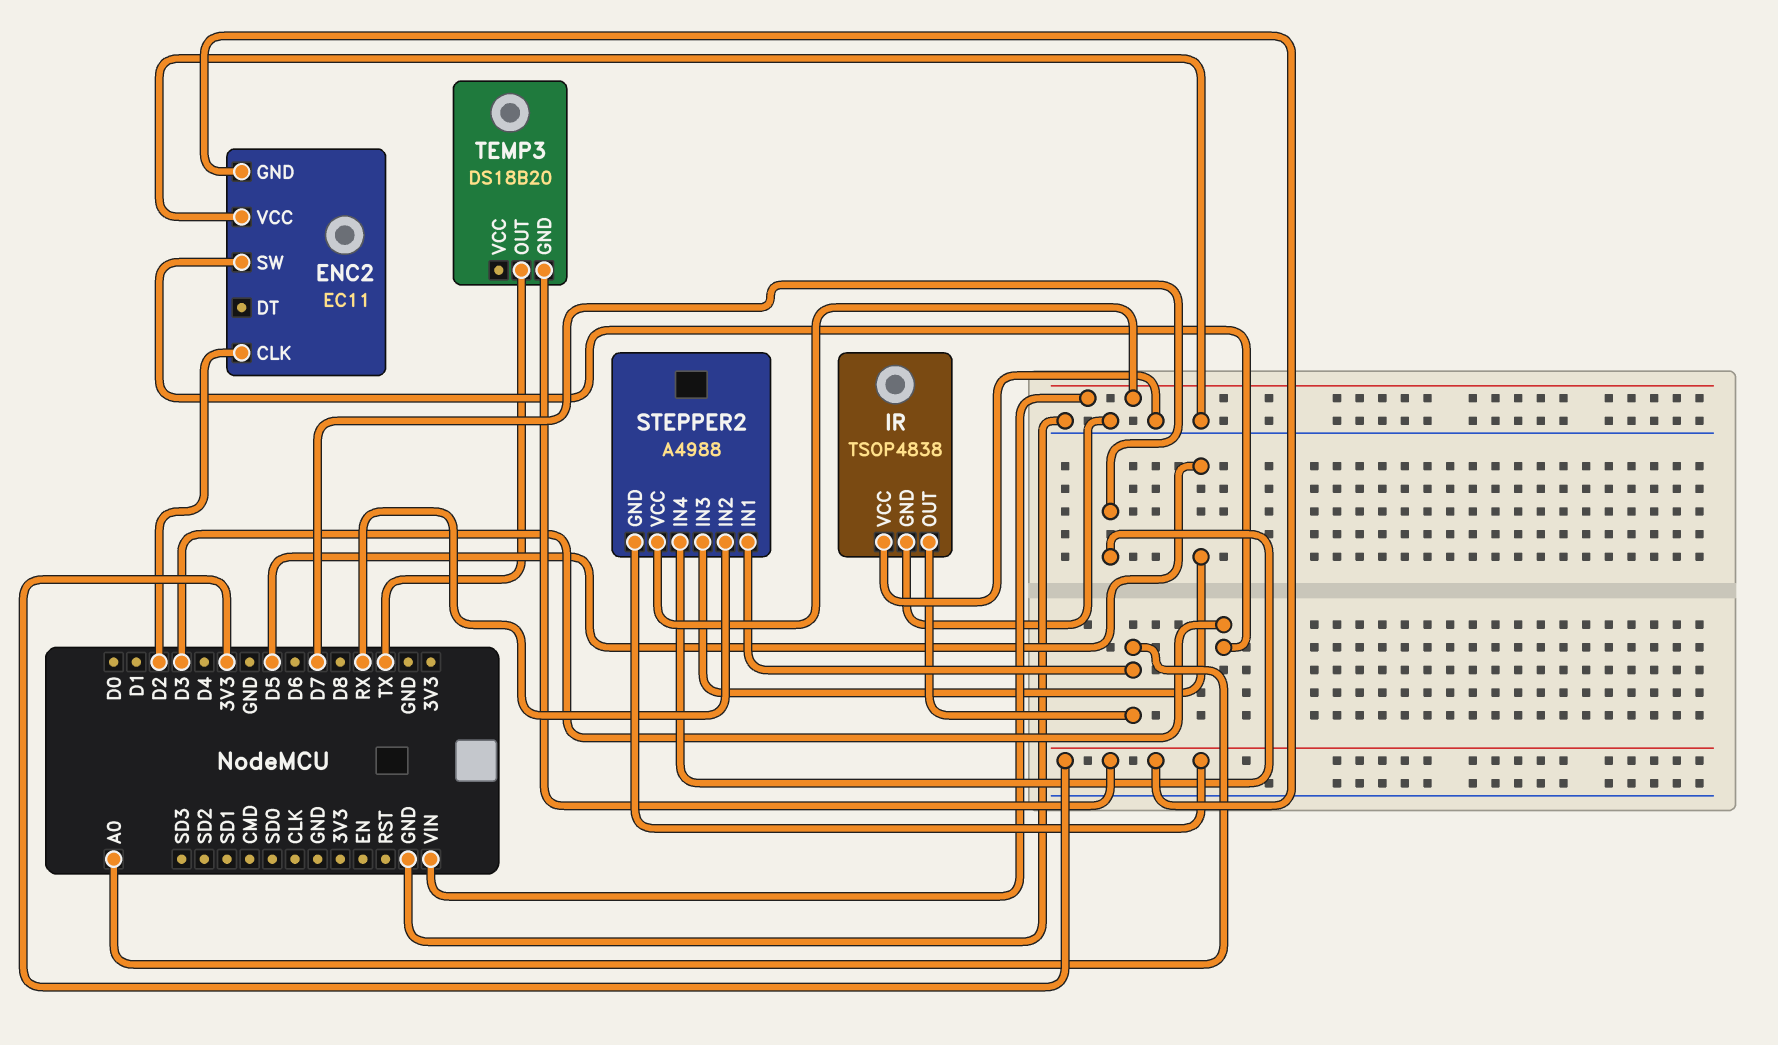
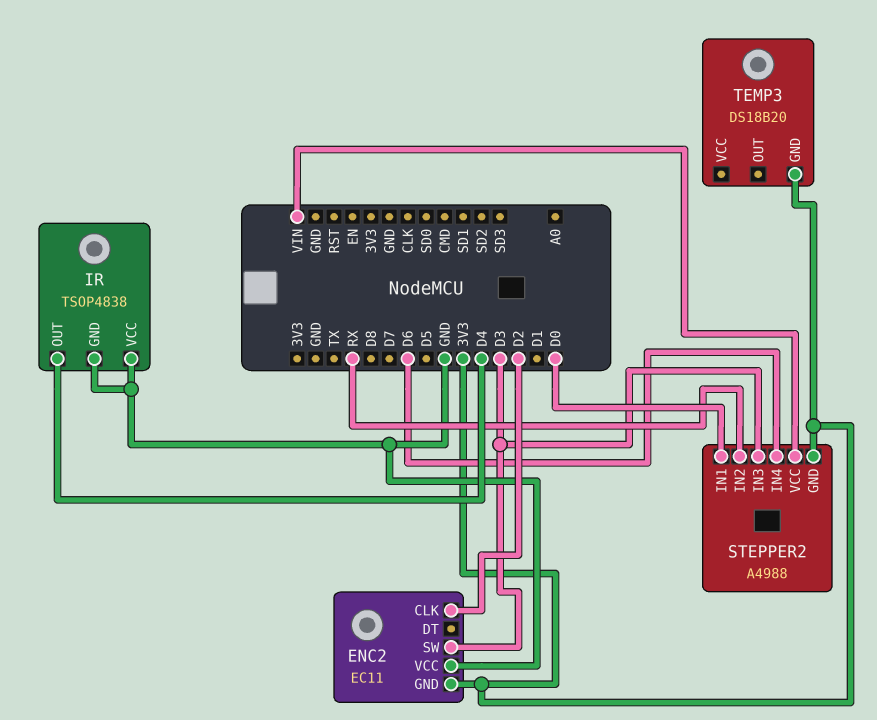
IR pin OUT: A0 -> D4
STEPPER2 pin IN1: A0 -> D0
STEPPER2 pin IN3: D5 -> D3
STEPPER2 pin IN4: D7 -> D6
TEMP3 pin OUT: TX -> none

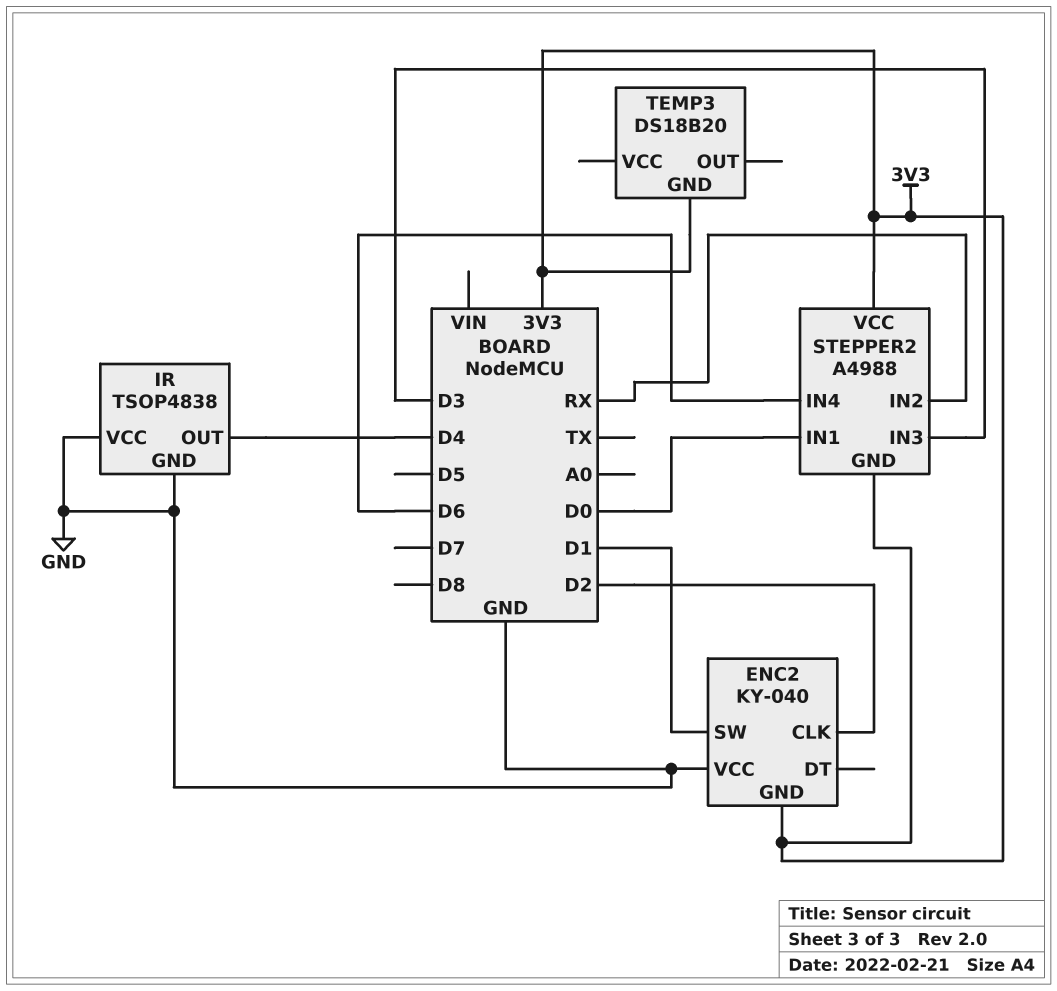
ENC2: EC11 -> KY-040
ENC2 pin SW: D3 -> D1
STEPPER2 pin VCC: VIN -> 3V3

